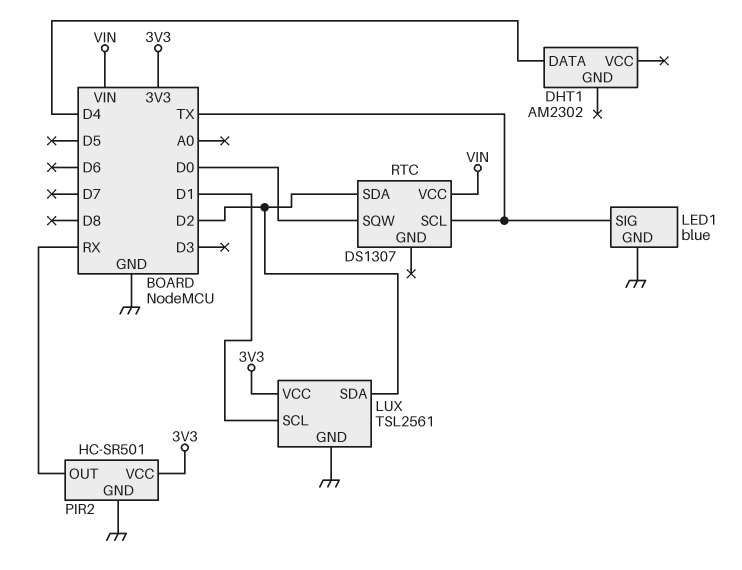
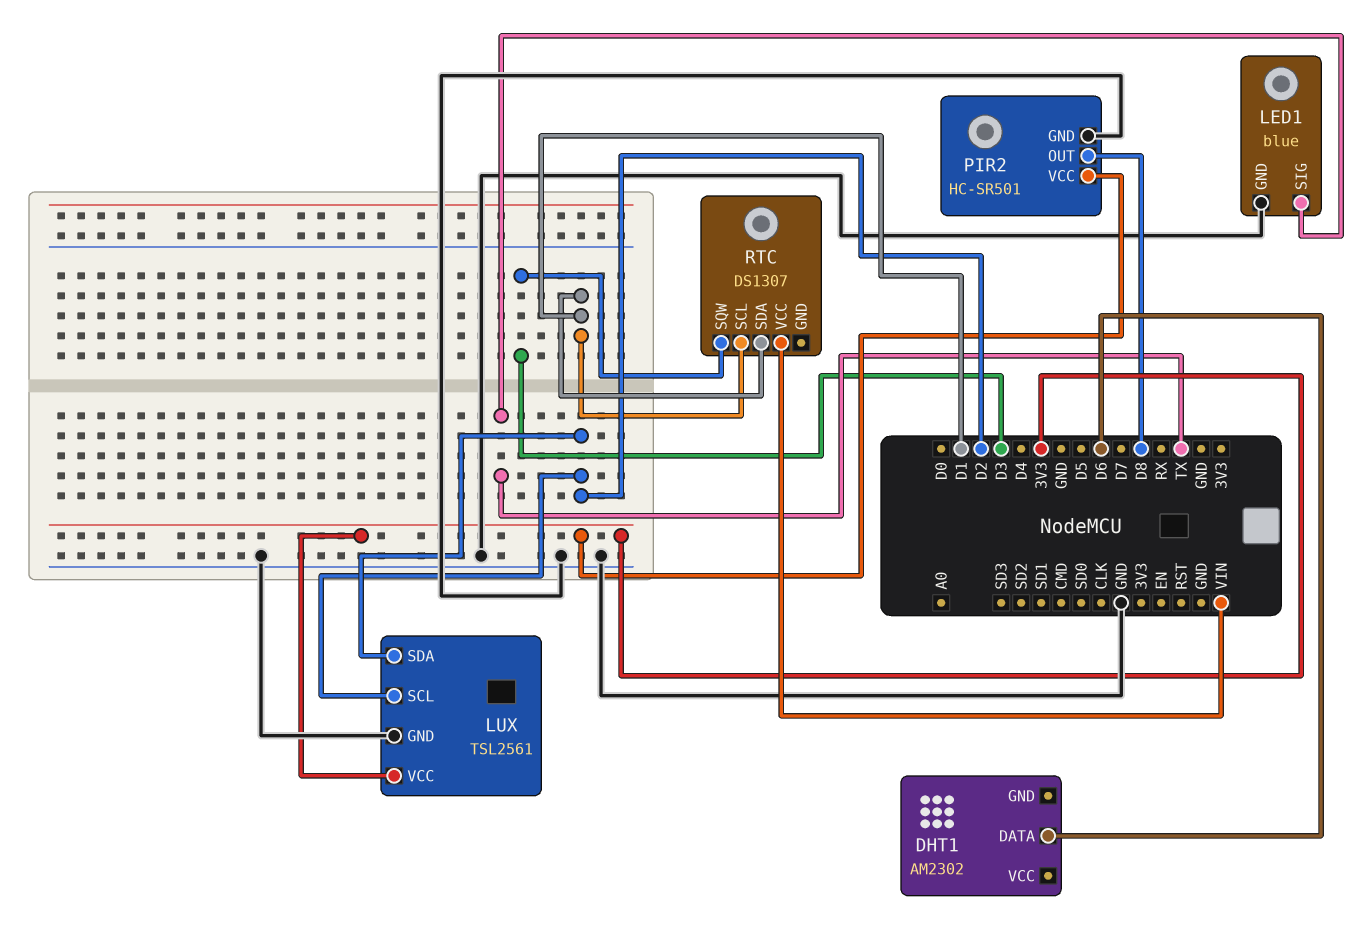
DHT1 pin DATA: D4 -> D6
LUX pin SCL: D1 -> D2
PIR2 pin OUT: RX -> D8
RTC pin SCL: TX -> D1
RTC pin SDA: D2 -> D1
RTC pin SQW: D0 -> D3

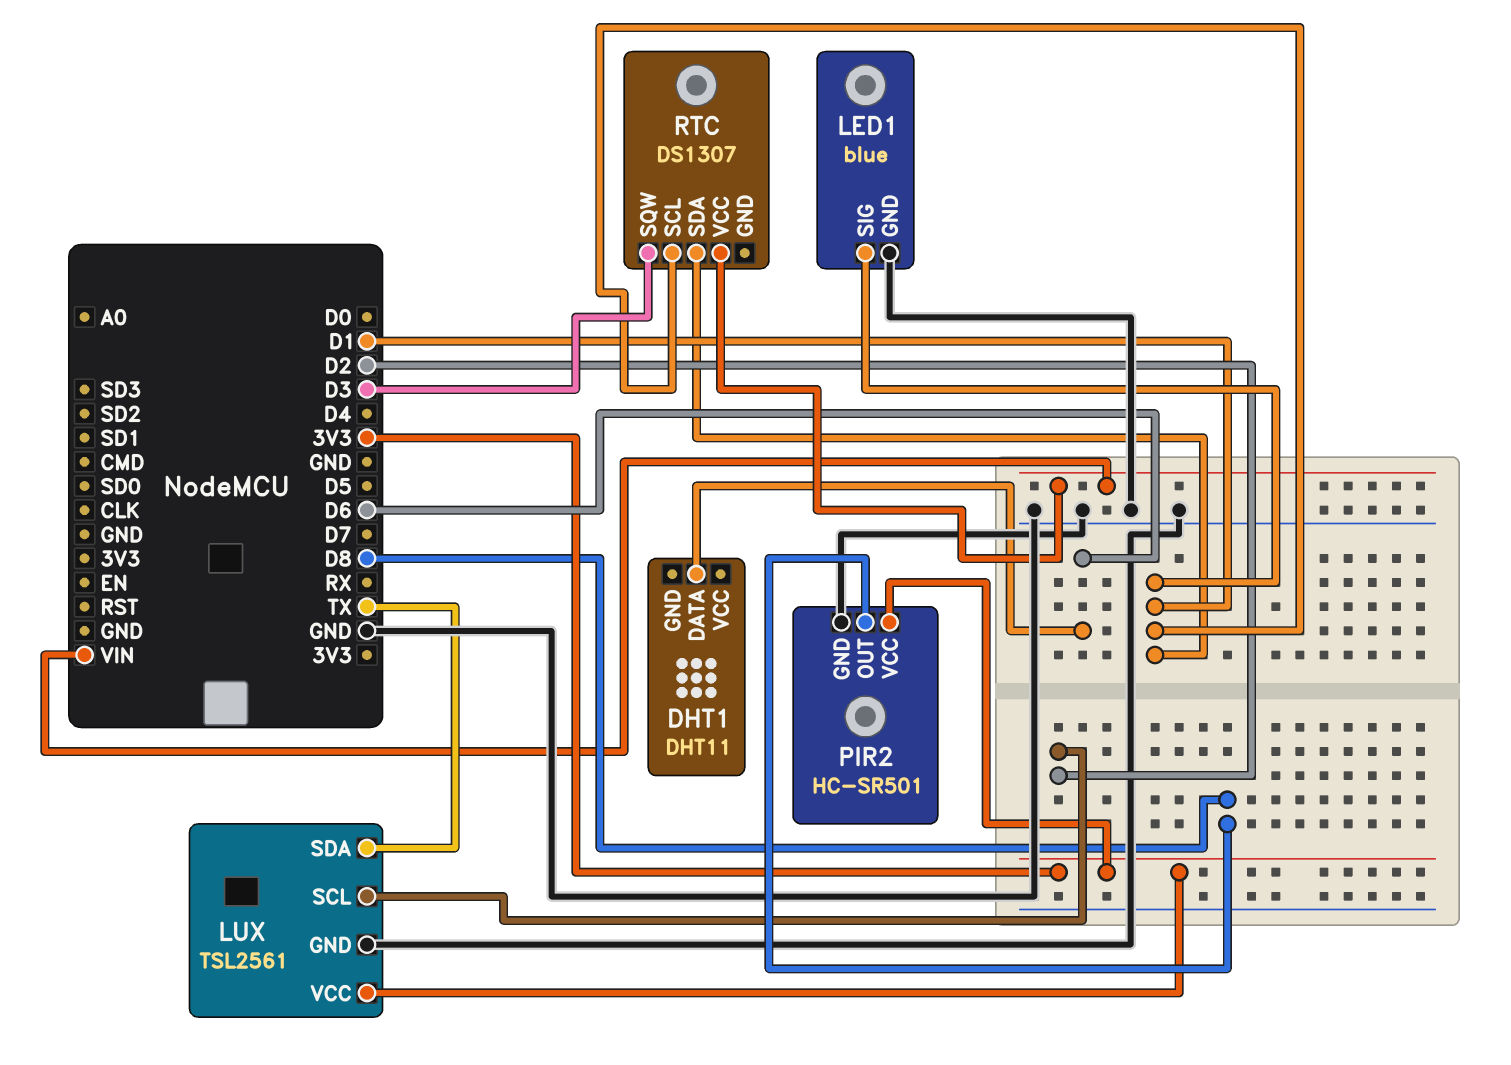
DHT1: AM2302 -> DHT11
LED1 pin SIG: TX -> D1
LUX pin SDA: D2 -> TX

